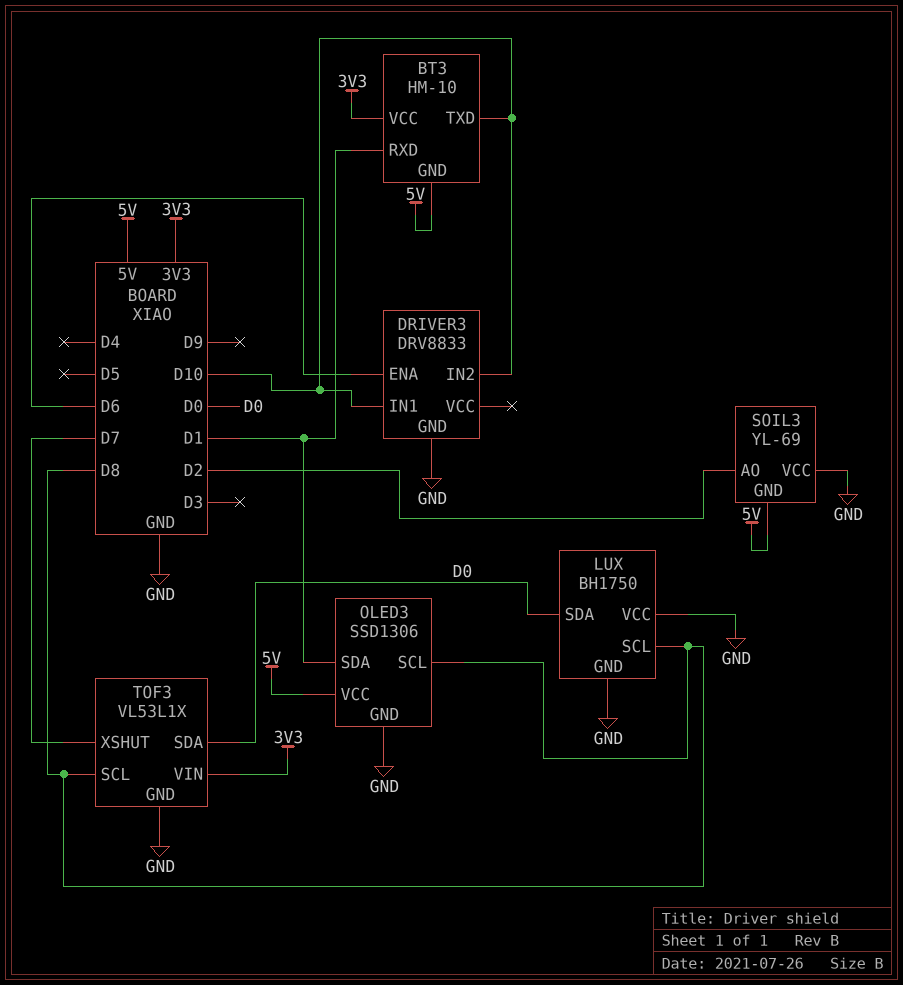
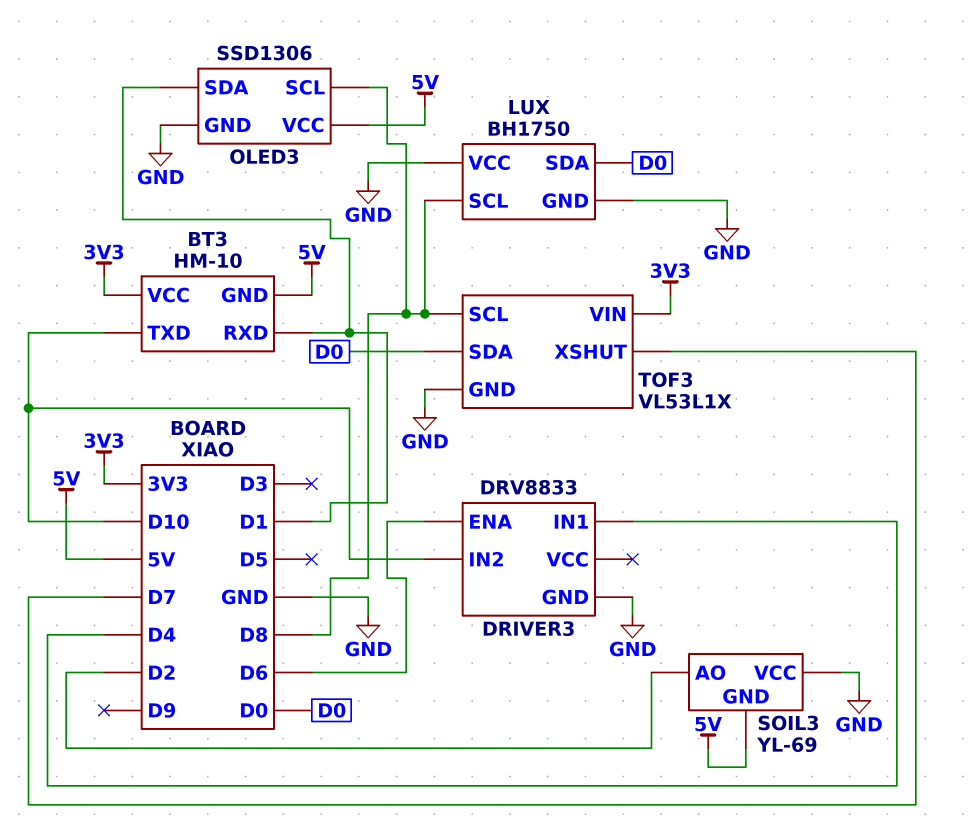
DRIVER3 pin IN1: D10 -> D4

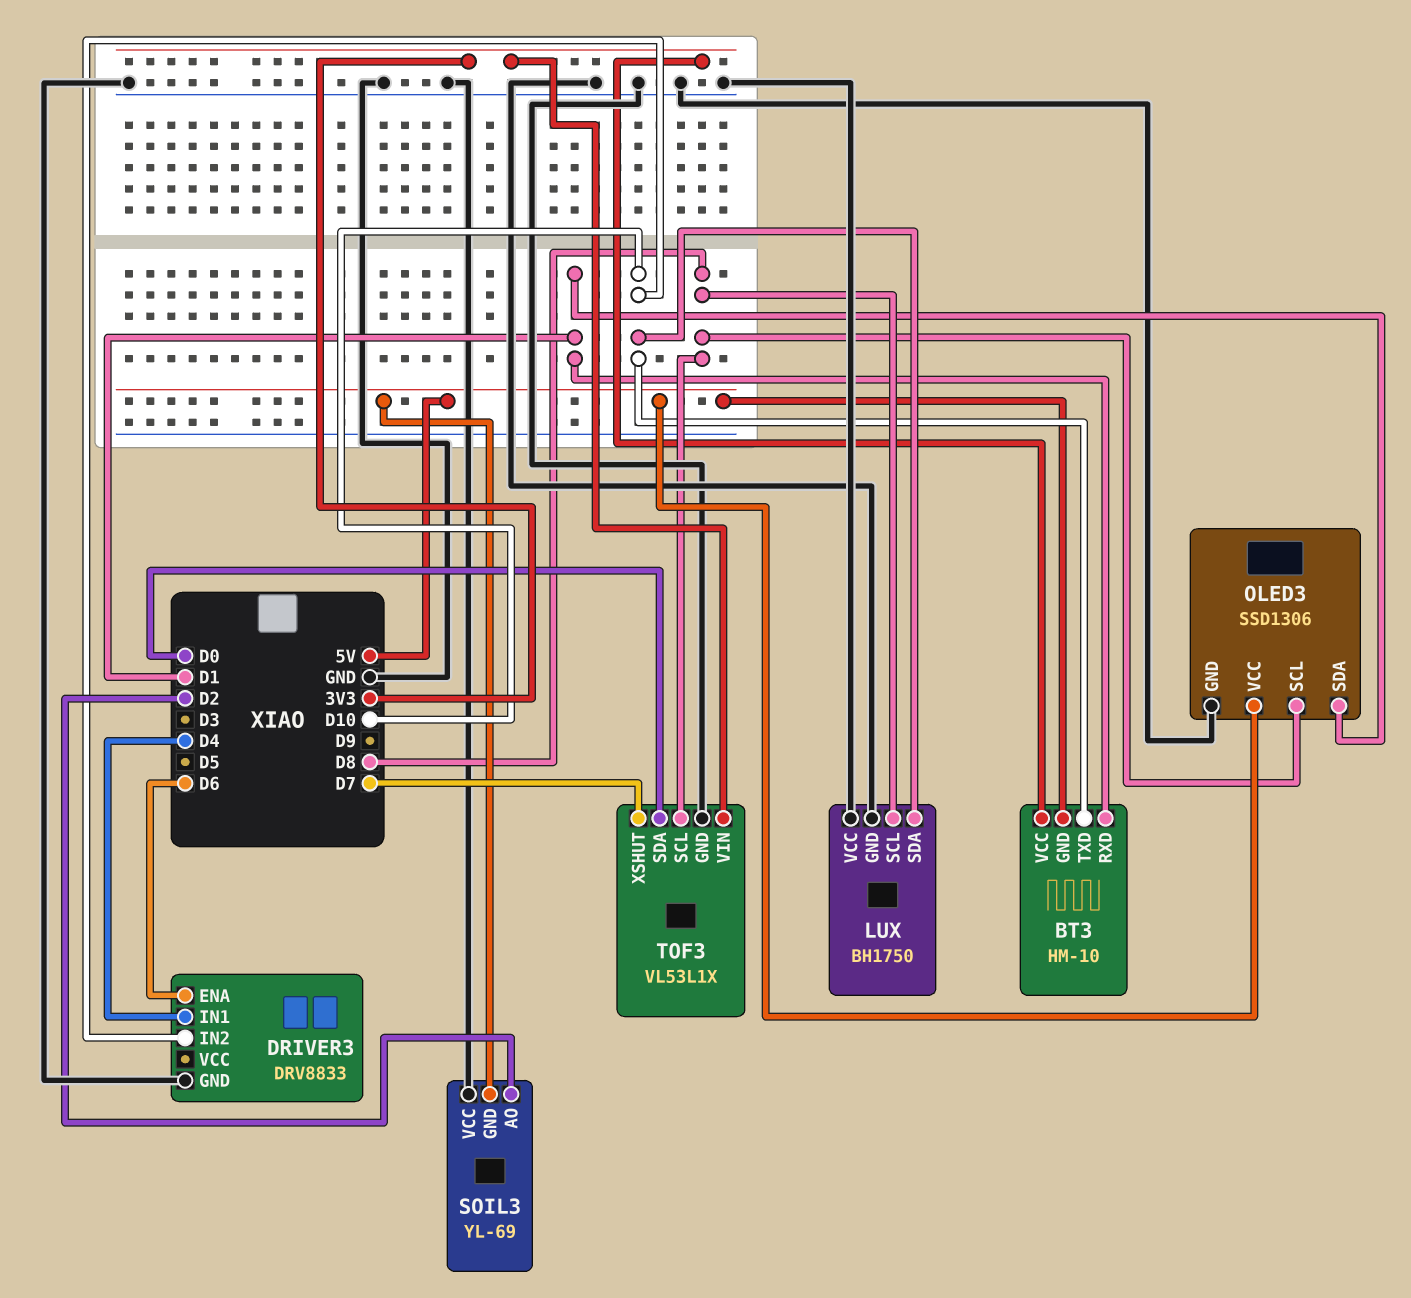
LUX pin SDA: D0 -> D10

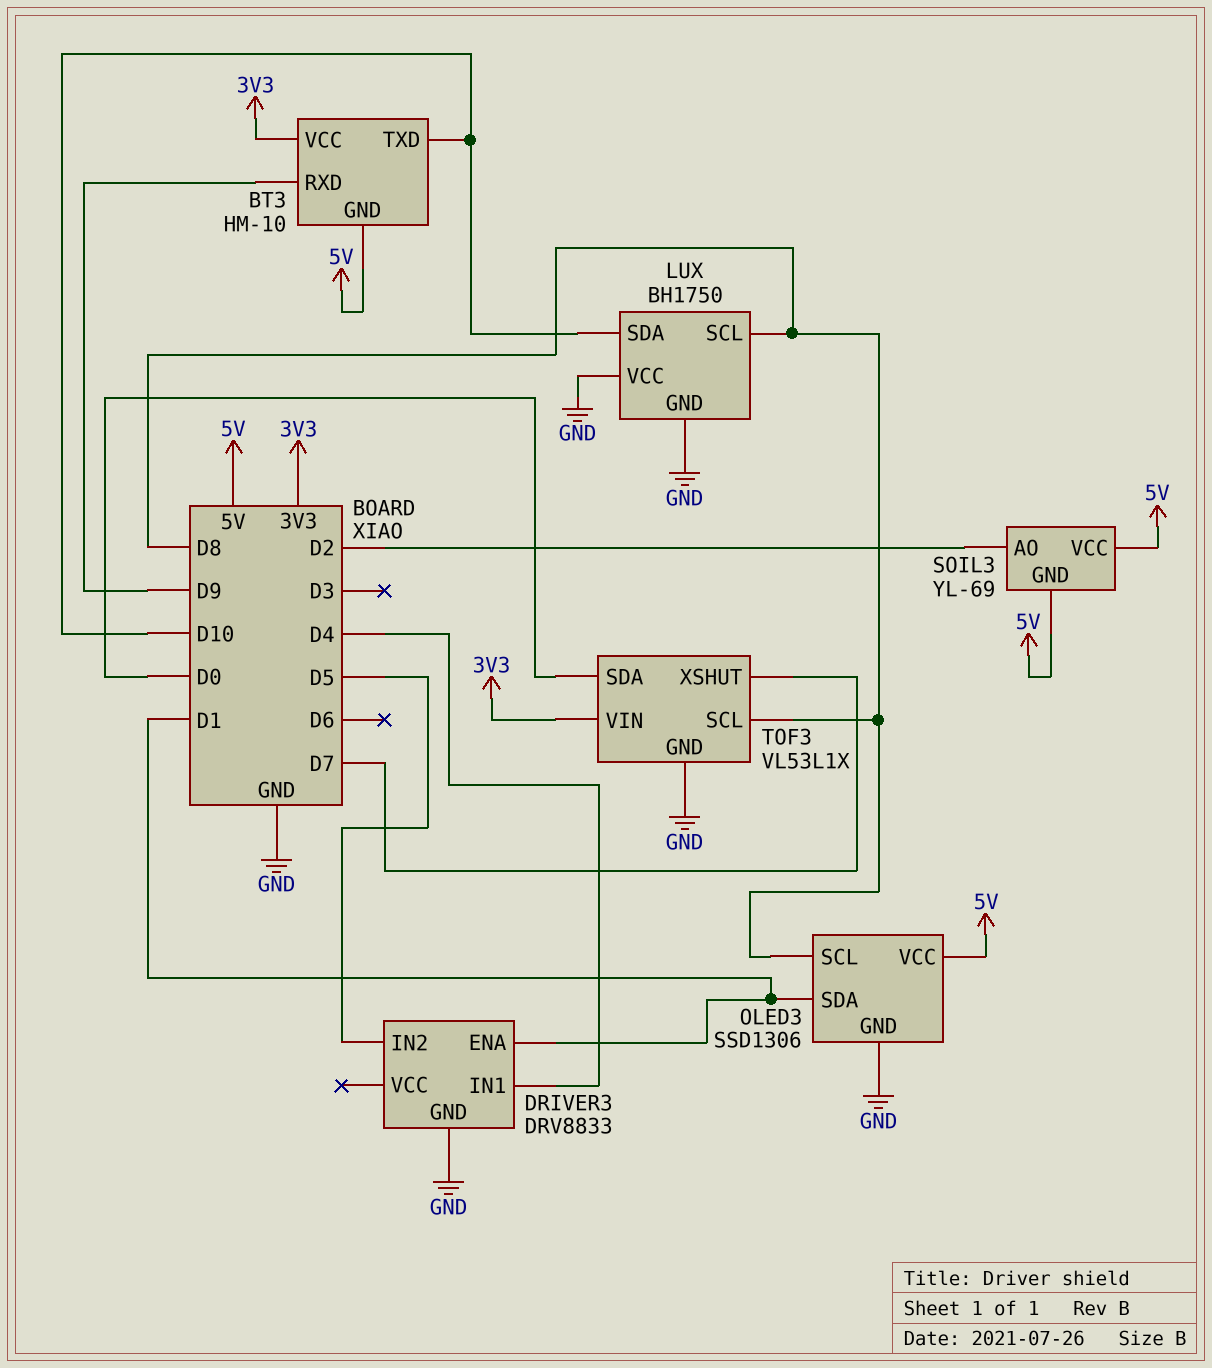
BT3 pin RXD: D1 -> D9
DRIVER3 pin ENA: D6 -> D1
DRIVER3 pin IN2: D10 -> D5
SOIL3 pin VCC: GND -> 5V

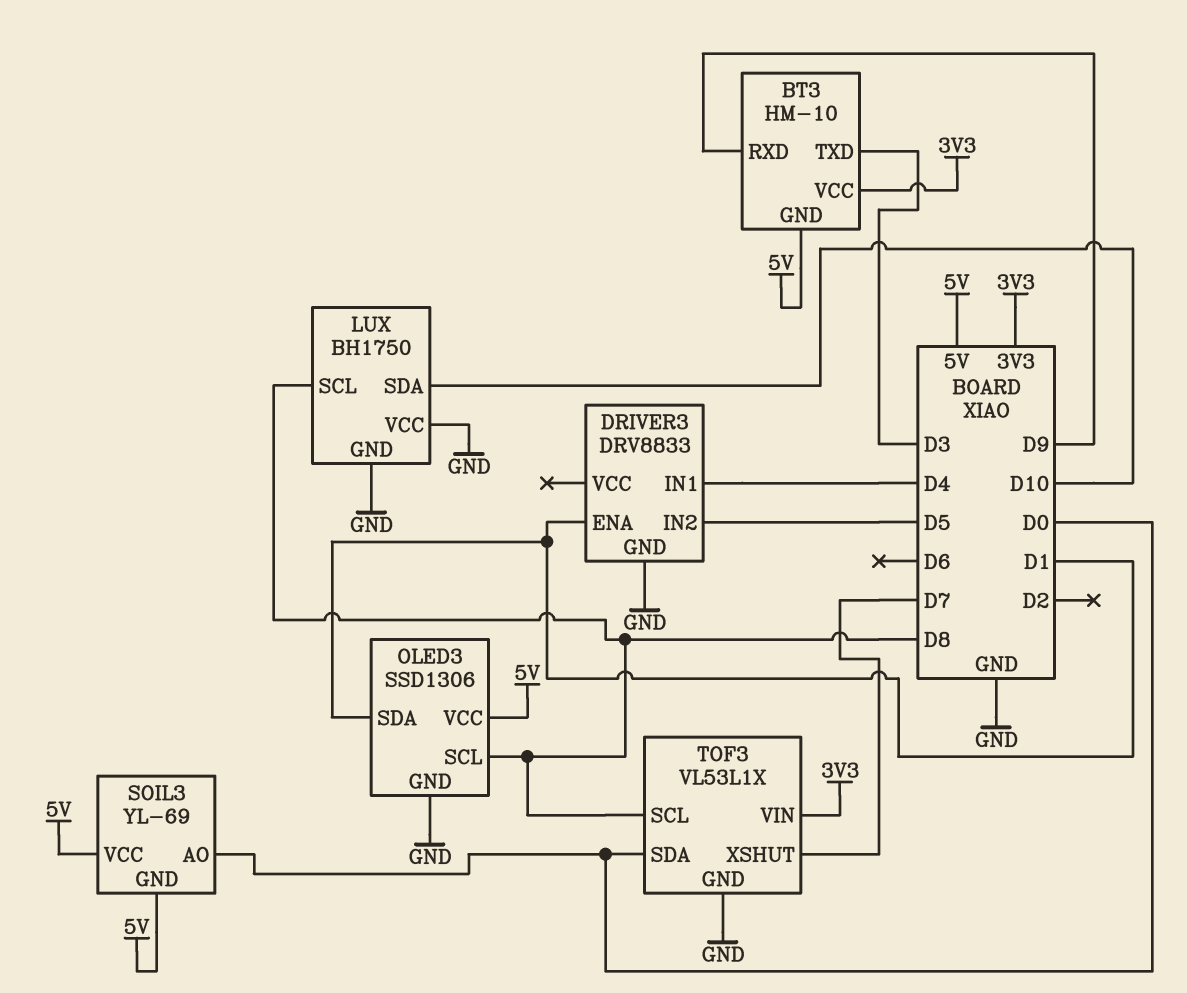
BT3 pin TXD: D10 -> D3
SOIL3 pin AO: D2 -> D0

